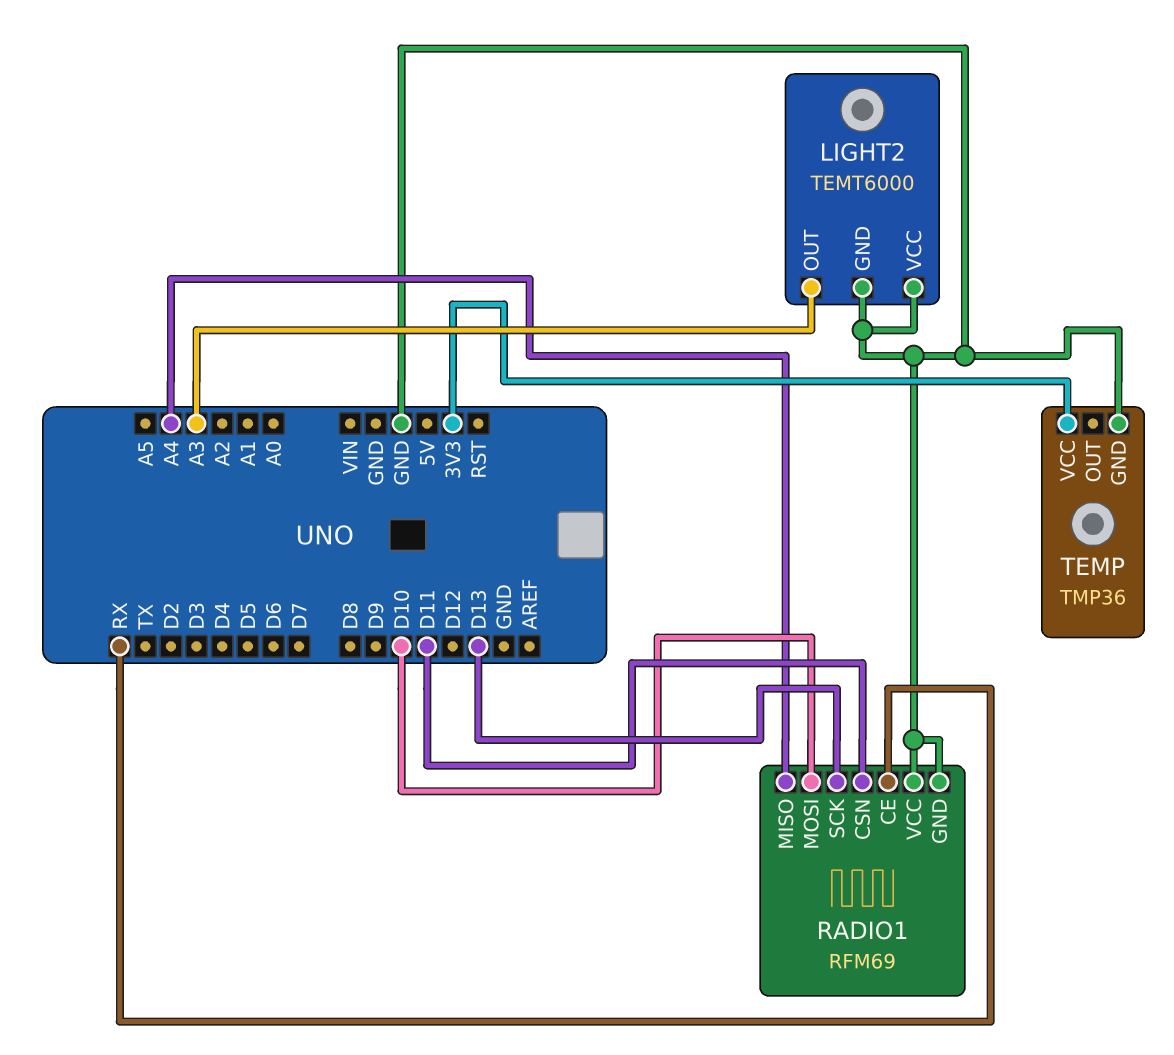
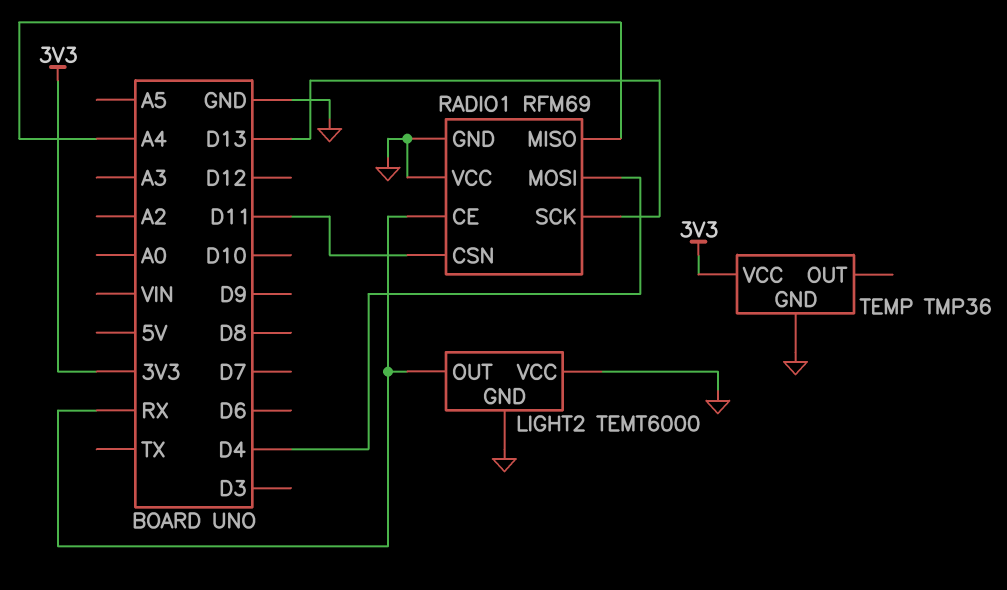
LIGHT2 pin OUT: A3 -> RX
RADIO1 pin MOSI: D10 -> D4

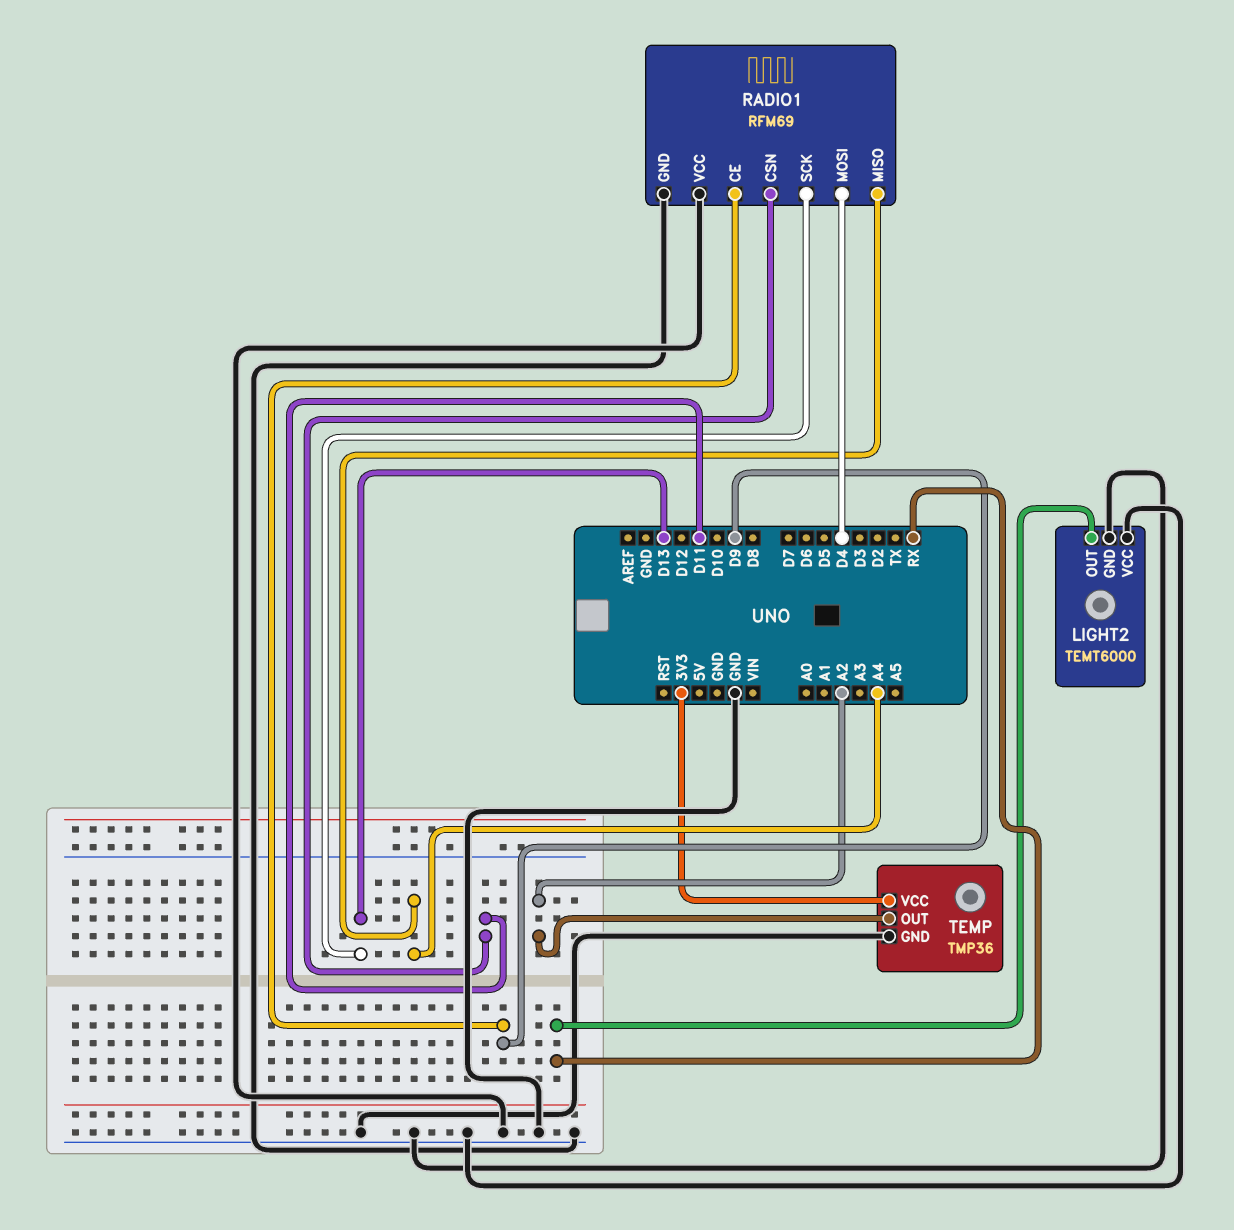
RADIO1 pin CE: RX -> D9
TEMP pin OUT: none -> A2

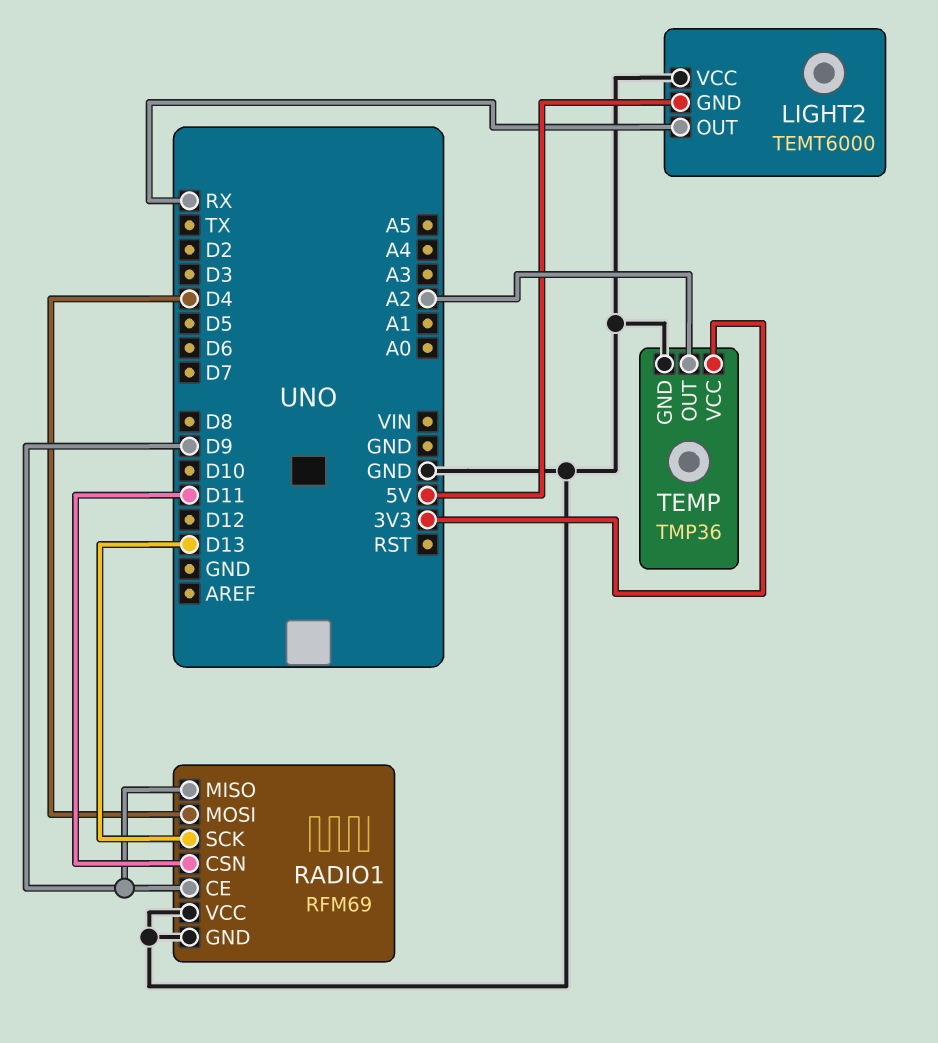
LIGHT2 pin GND: GND -> 5V
RADIO1 pin MISO: A4 -> D9

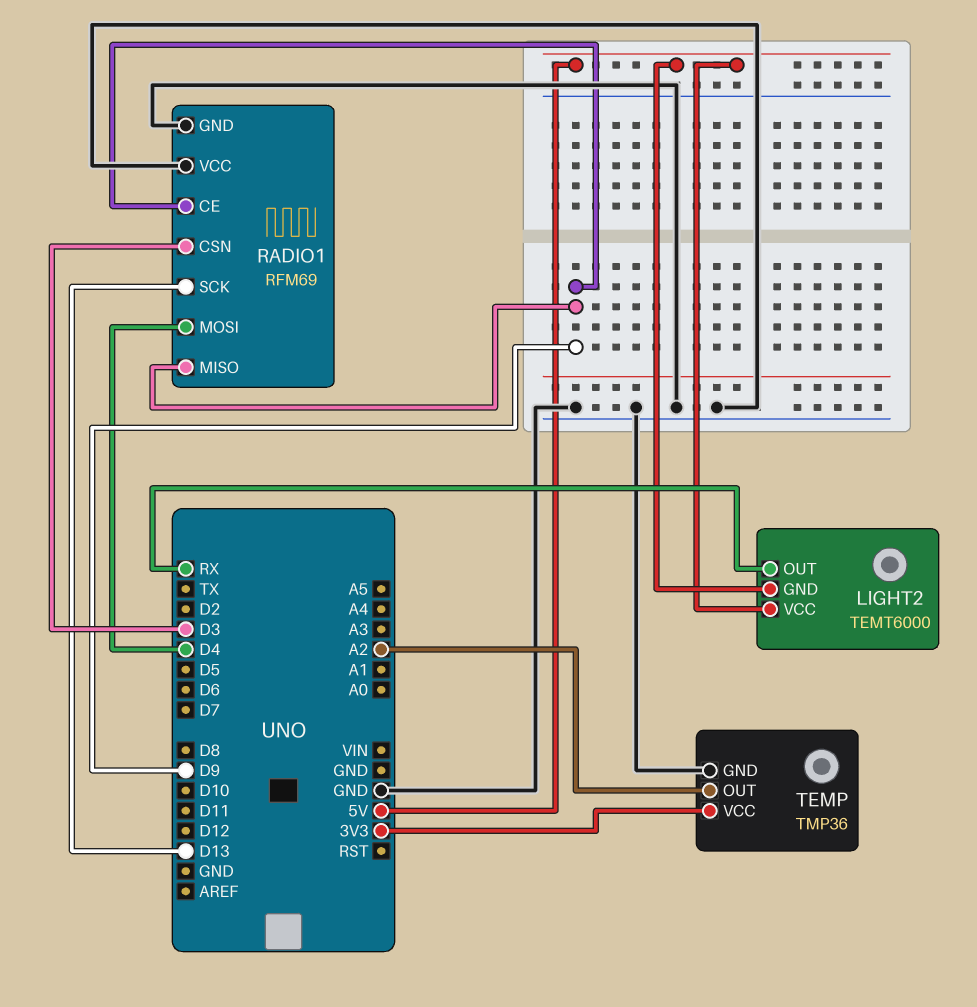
LIGHT2 pin VCC: GND -> 5V
RADIO1 pin CSN: D11 -> D3

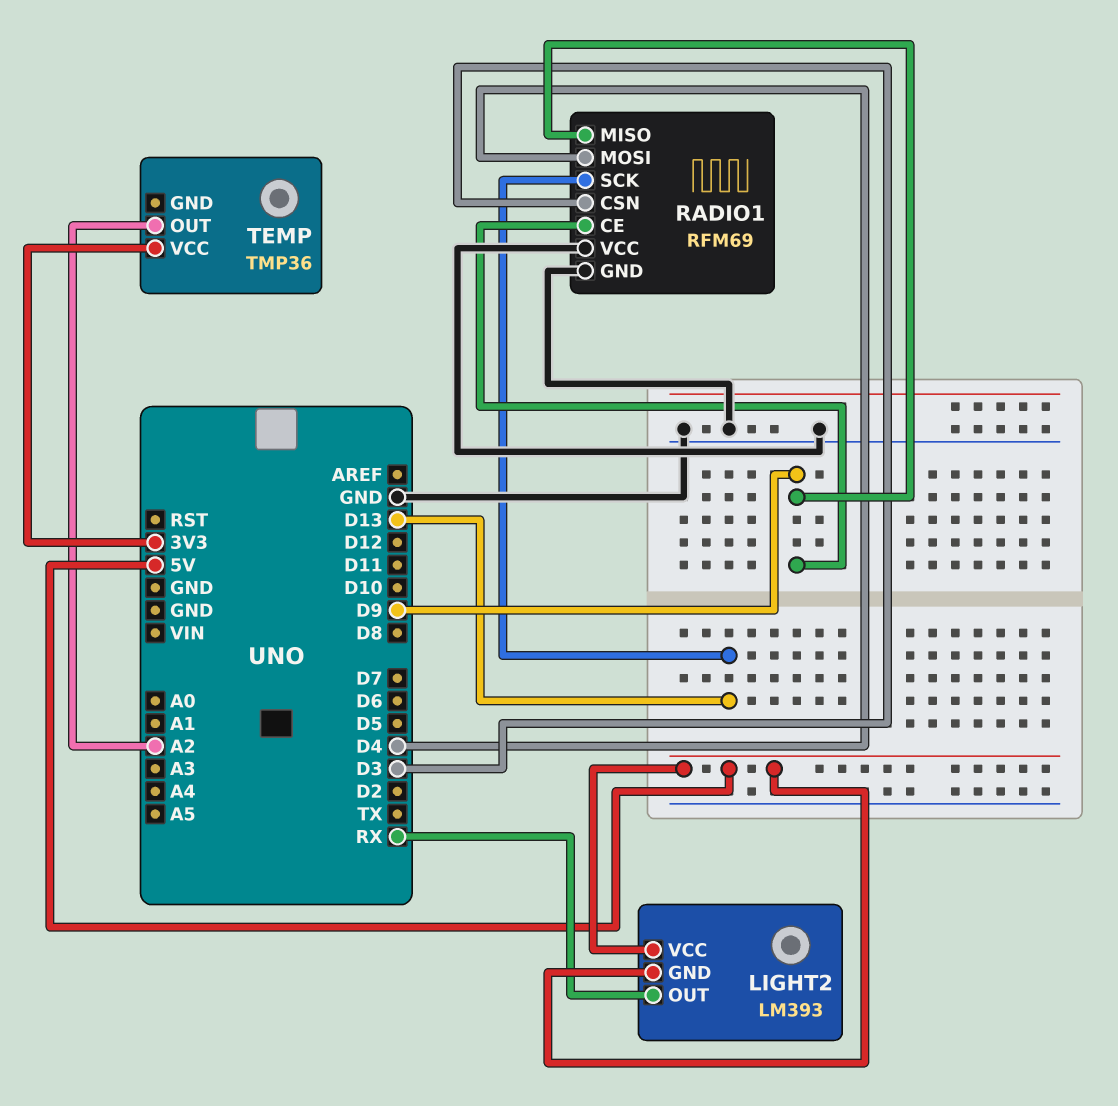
LIGHT2: TEMT6000 -> LM393
TEMP pin GND: GND -> none

